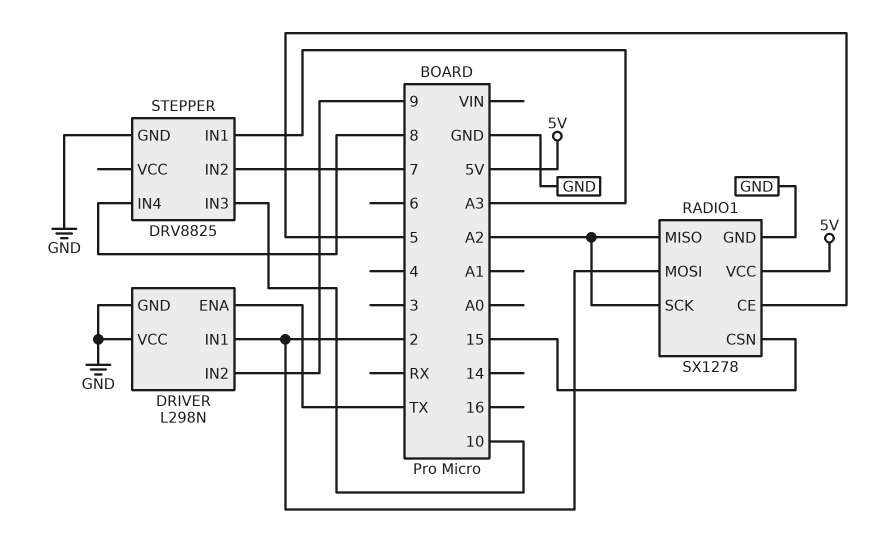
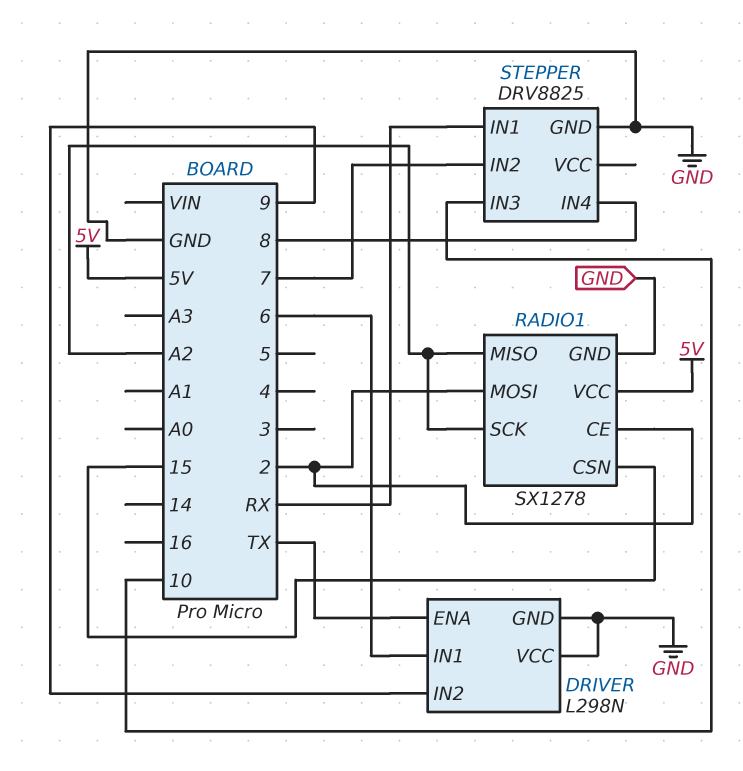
DRIVER pin IN1: 2 -> 6
RADIO1 pin CE: 5 -> 2
STEPPER pin IN1: A3 -> RX

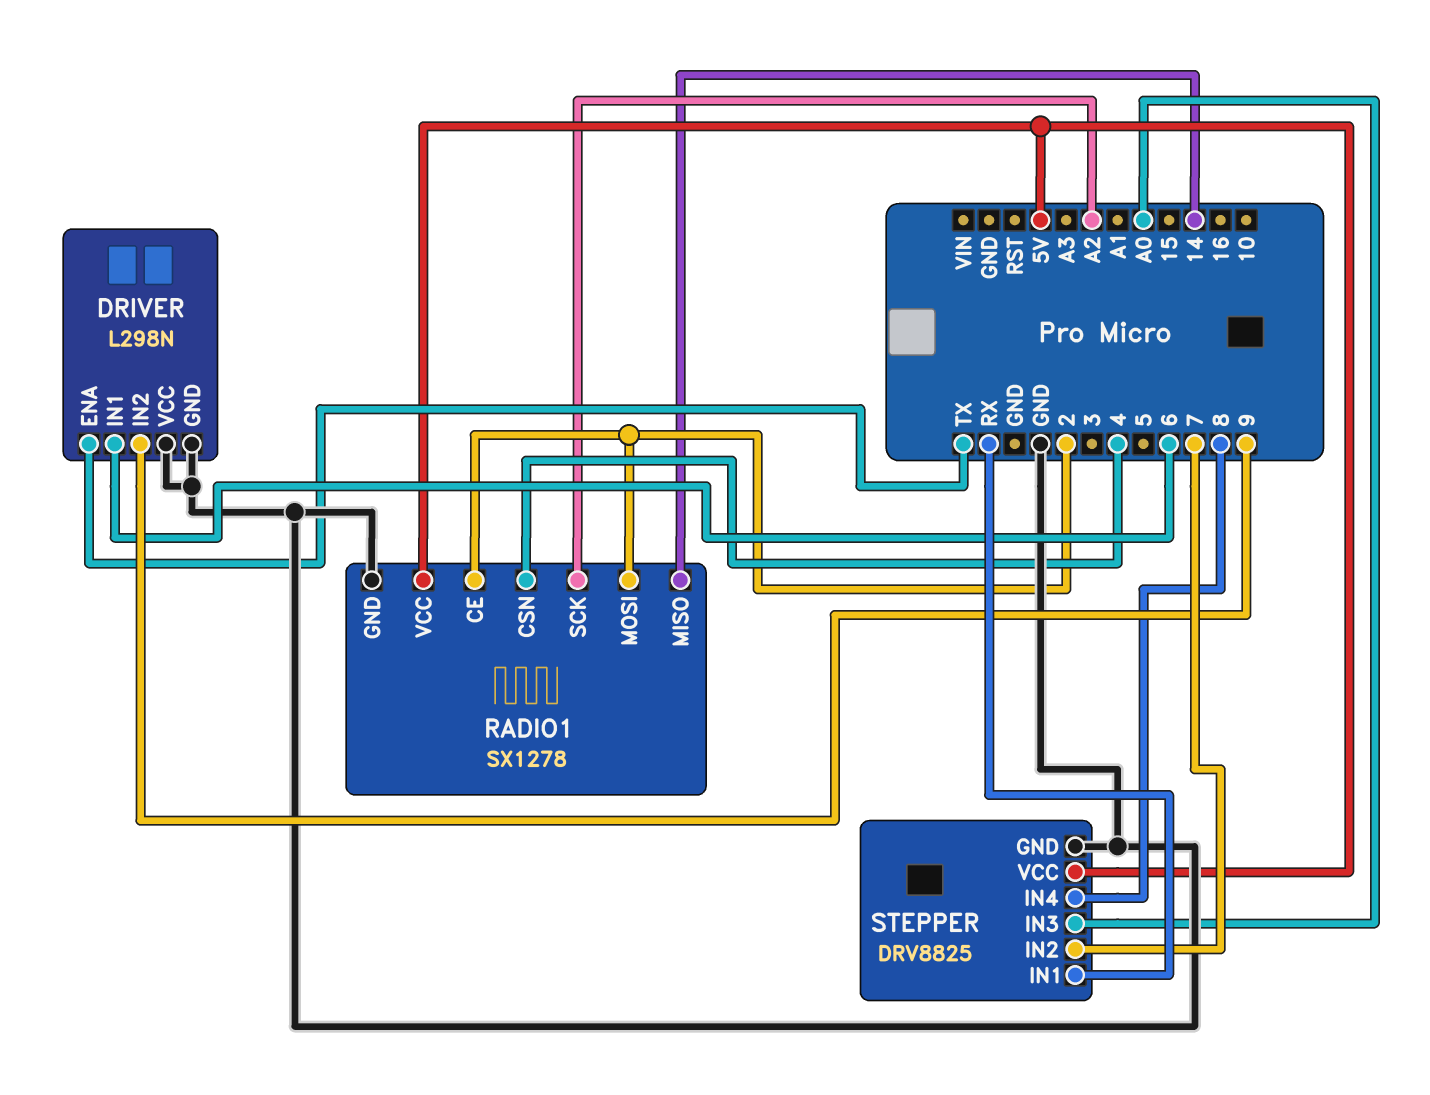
RADIO1 pin CSN: 15 -> 4
RADIO1 pin MISO: A2 -> 14
STEPPER pin IN3: 10 -> A0
STEPPER pin VCC: none -> 5V

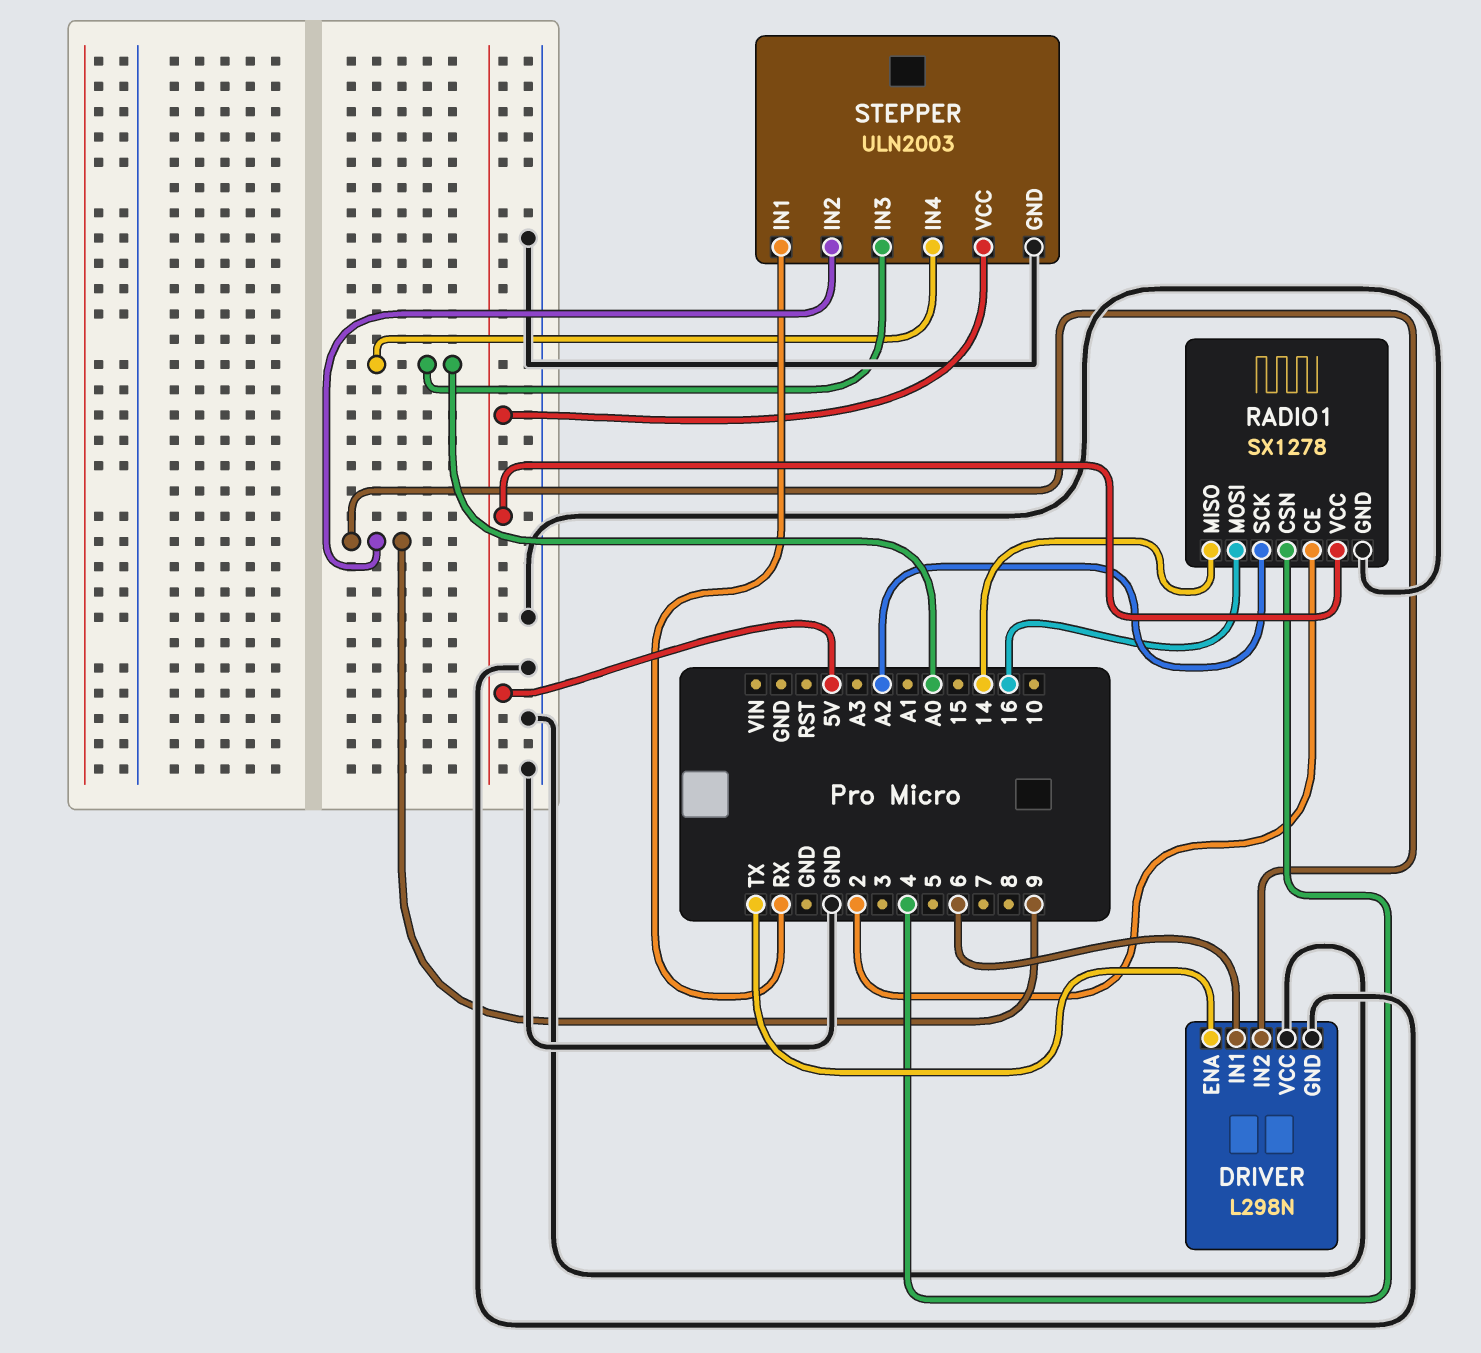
RADIO1 pin MOSI: 2 -> 16
STEPPER: DRV8825 -> ULN2003
STEPPER pin IN2: 7 -> 9
STEPPER pin IN4: 8 -> A0

